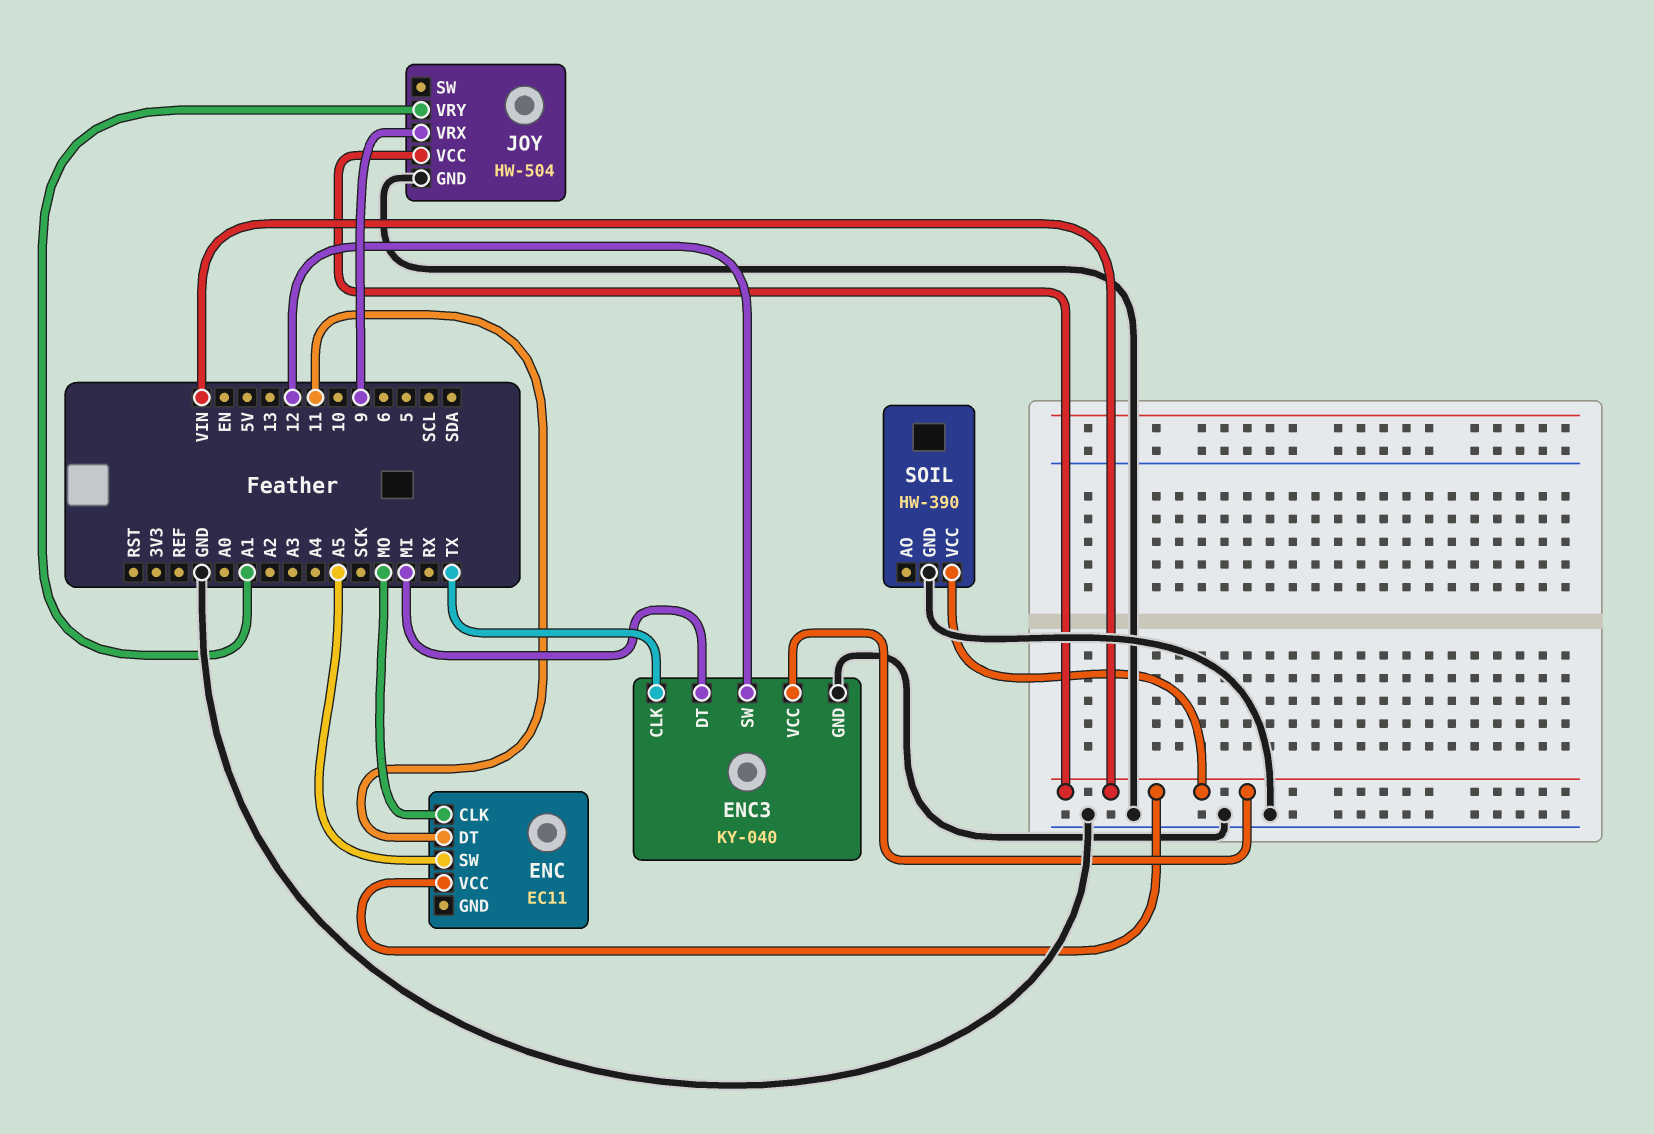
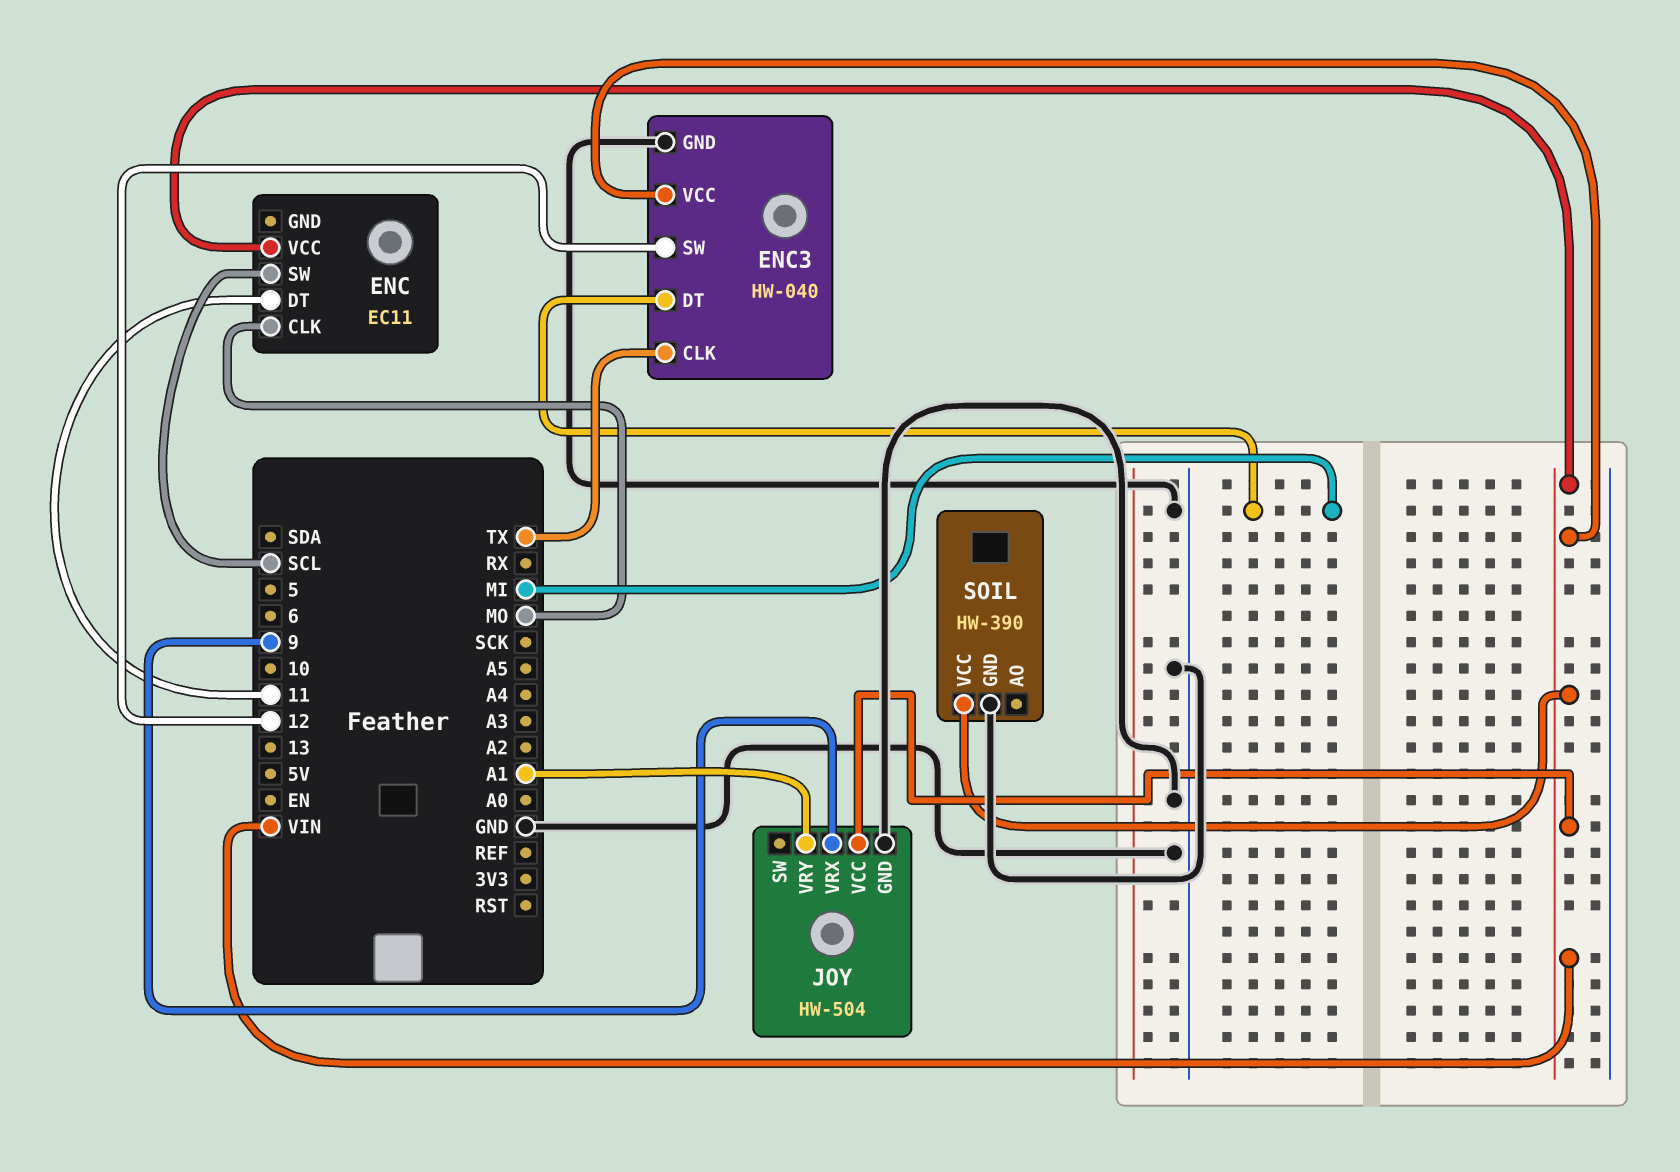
ENC pin SW: A5 -> SCL
ENC3: KY-040 -> HW-040

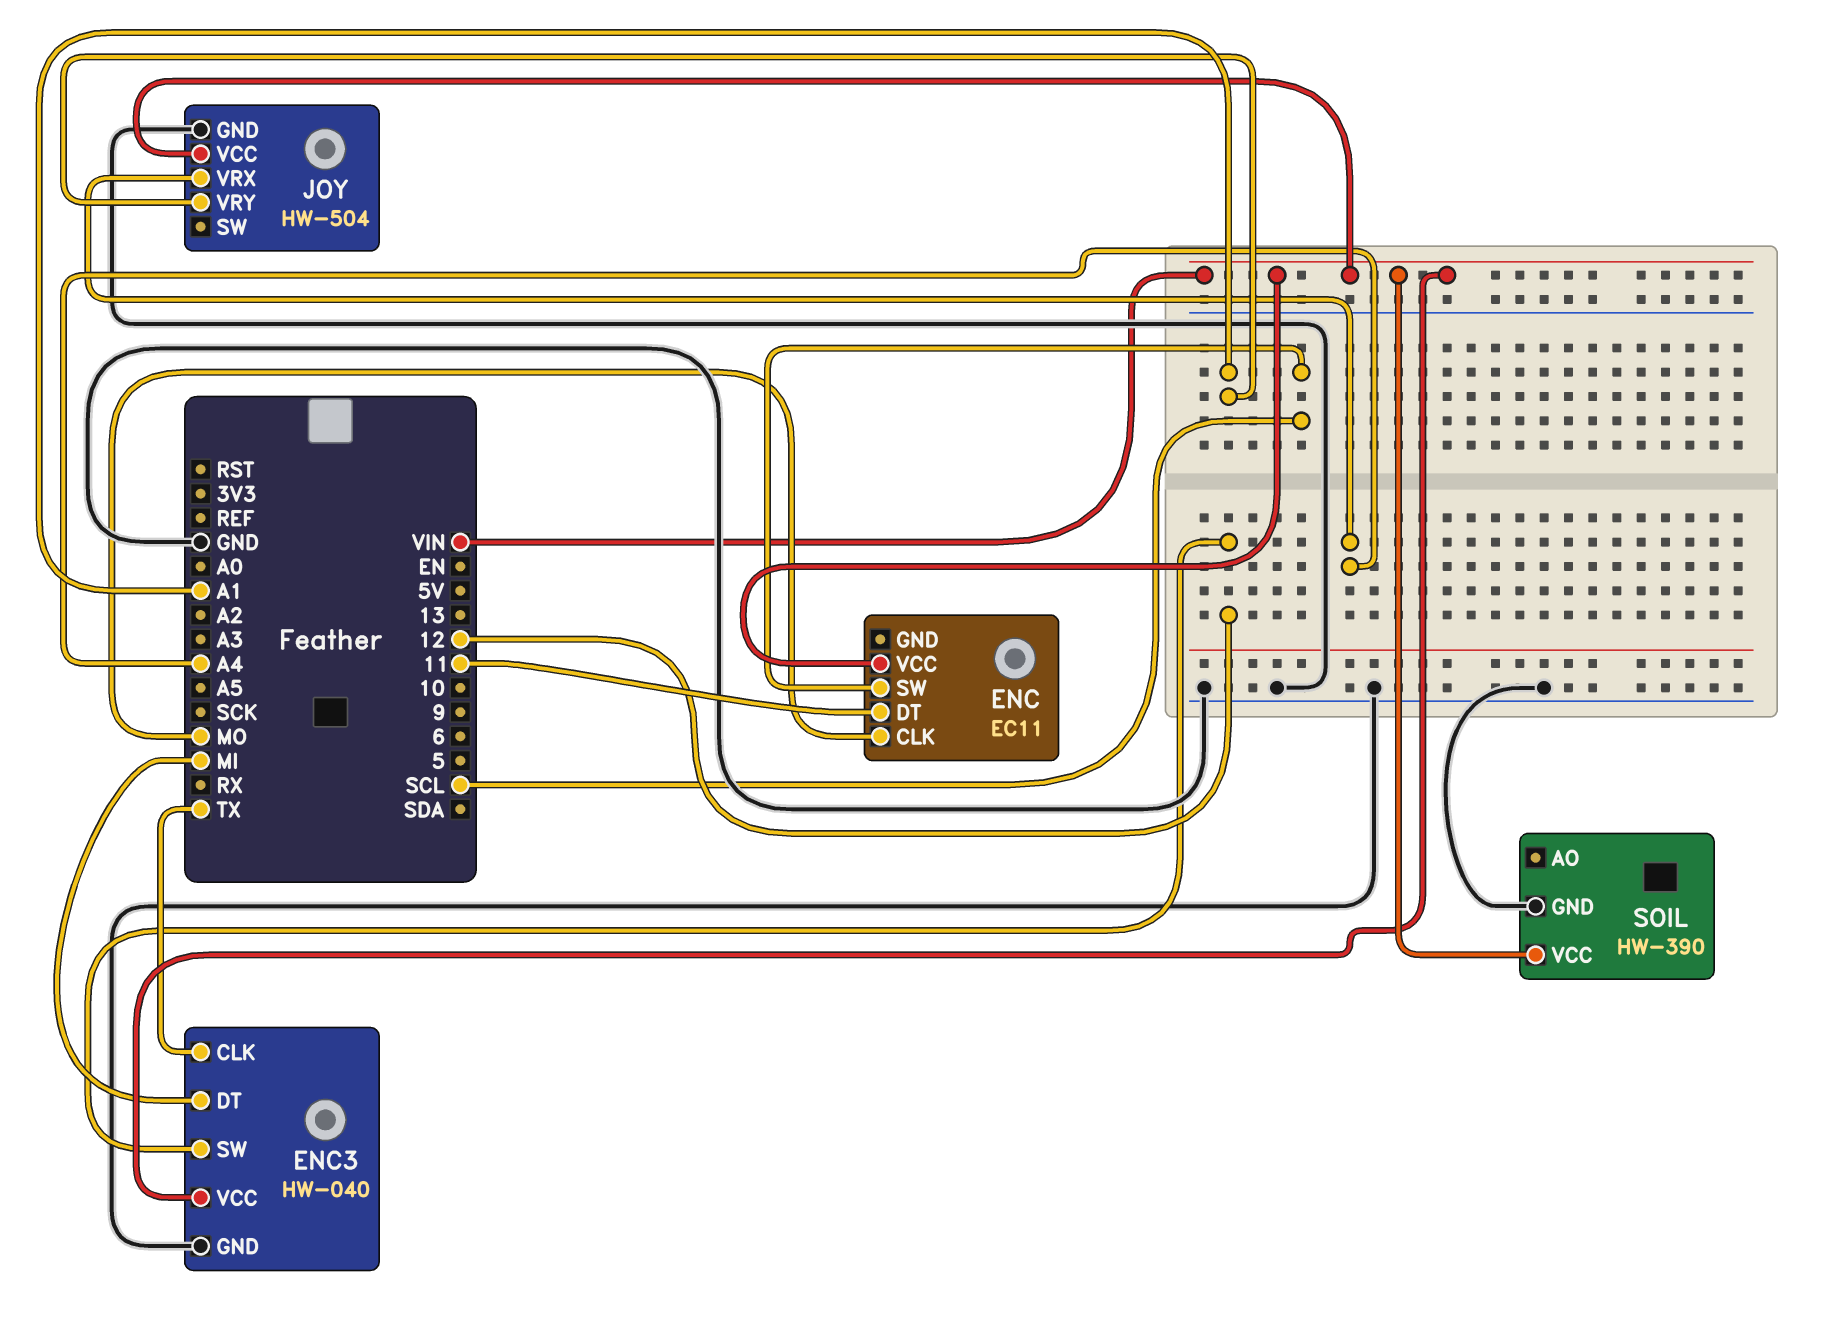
JOY pin VRX: 9 -> A4

